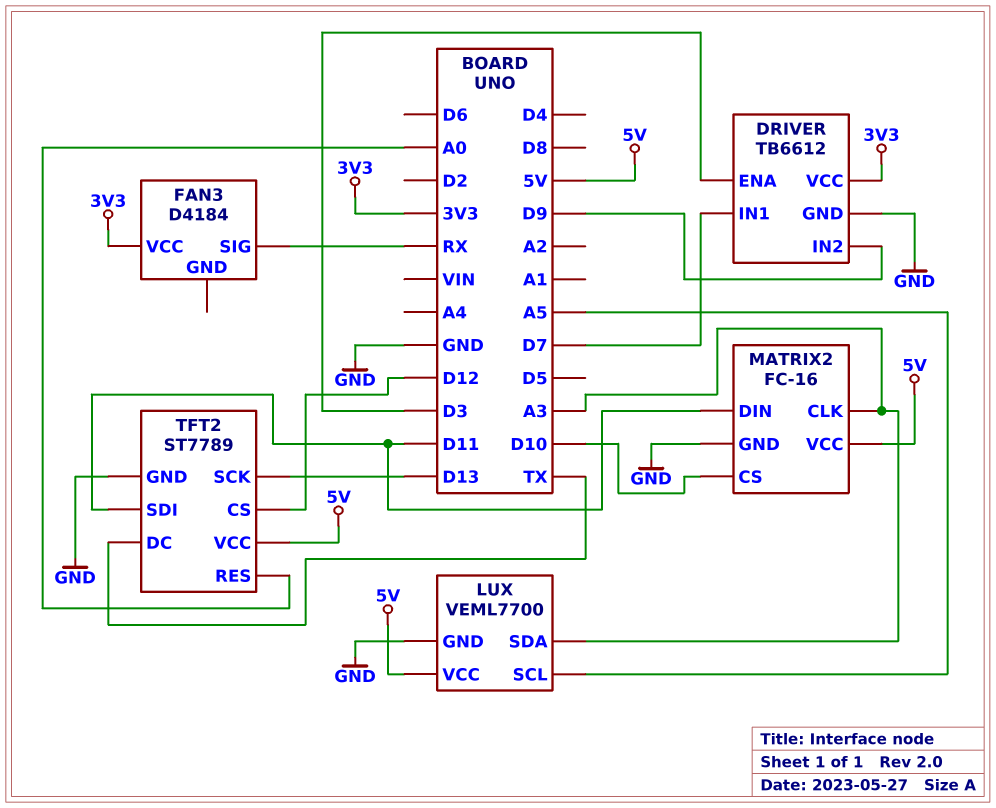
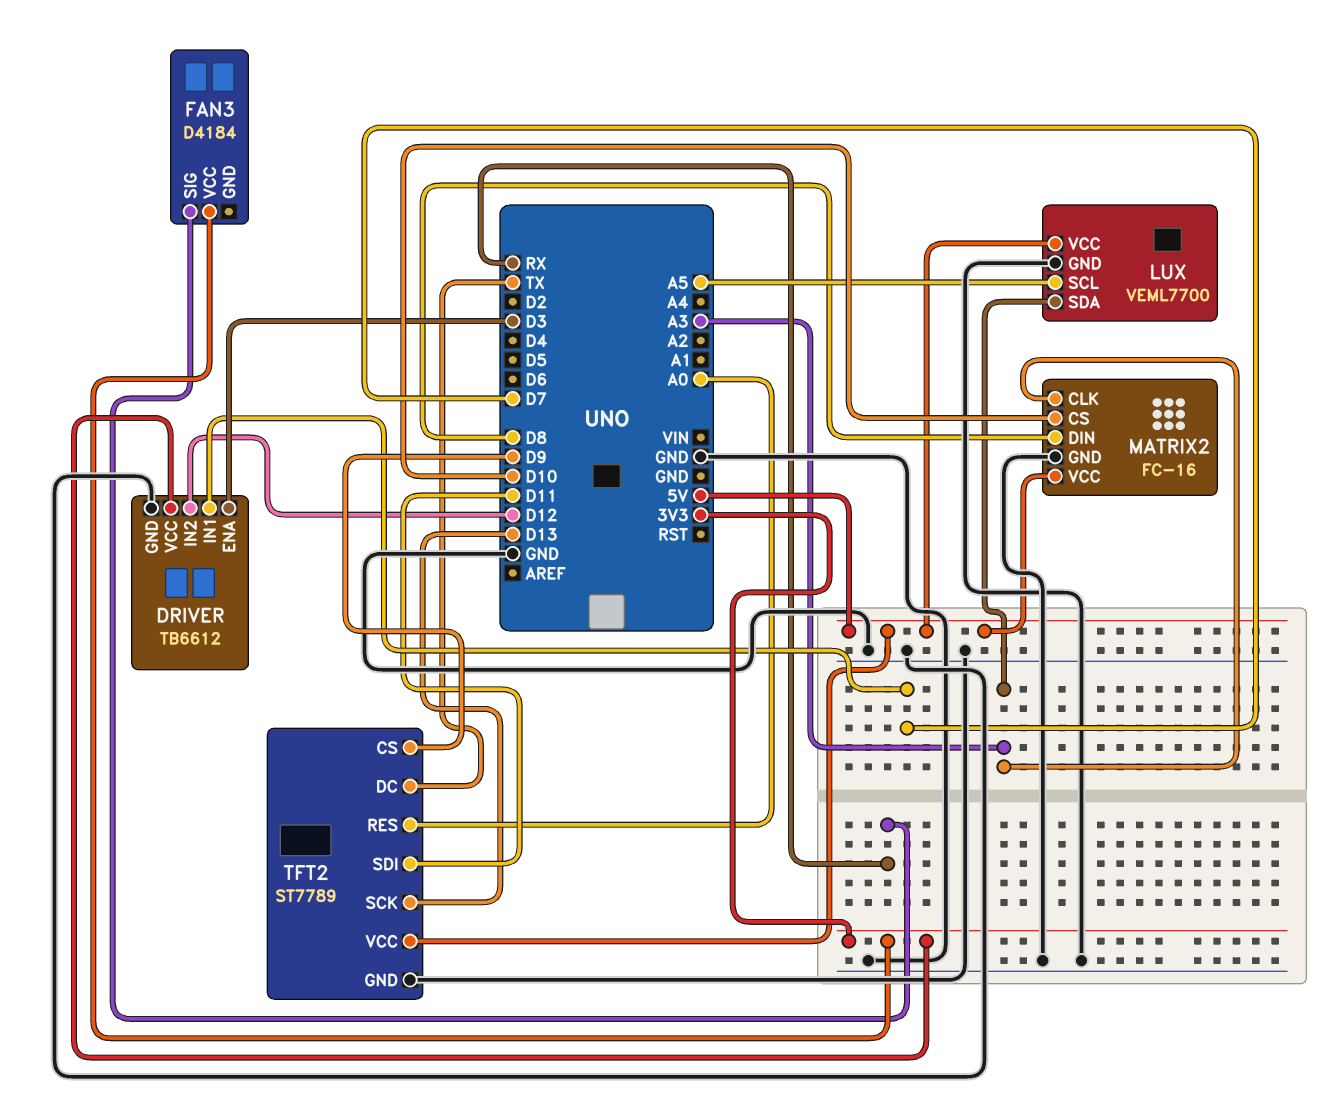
DRIVER pin IN2: D9 -> D12
MATRIX2 pin DIN: D11 -> D8
TFT2 pin CS: D12 -> D9

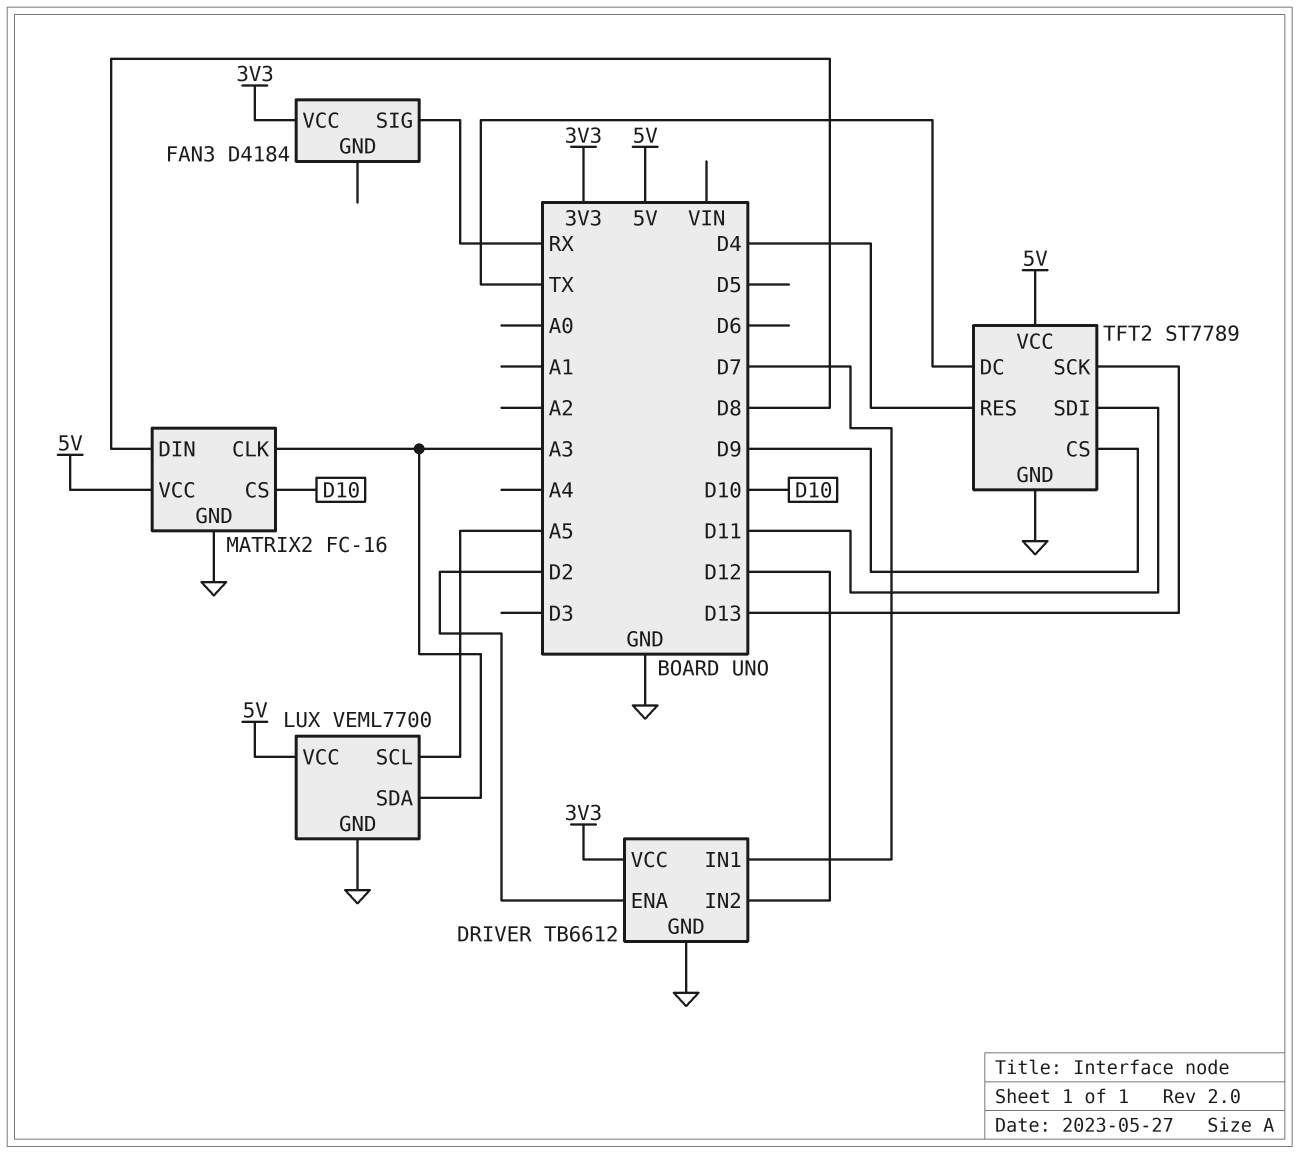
DRIVER pin ENA: D3 -> D2
TFT2 pin RES: A0 -> D4

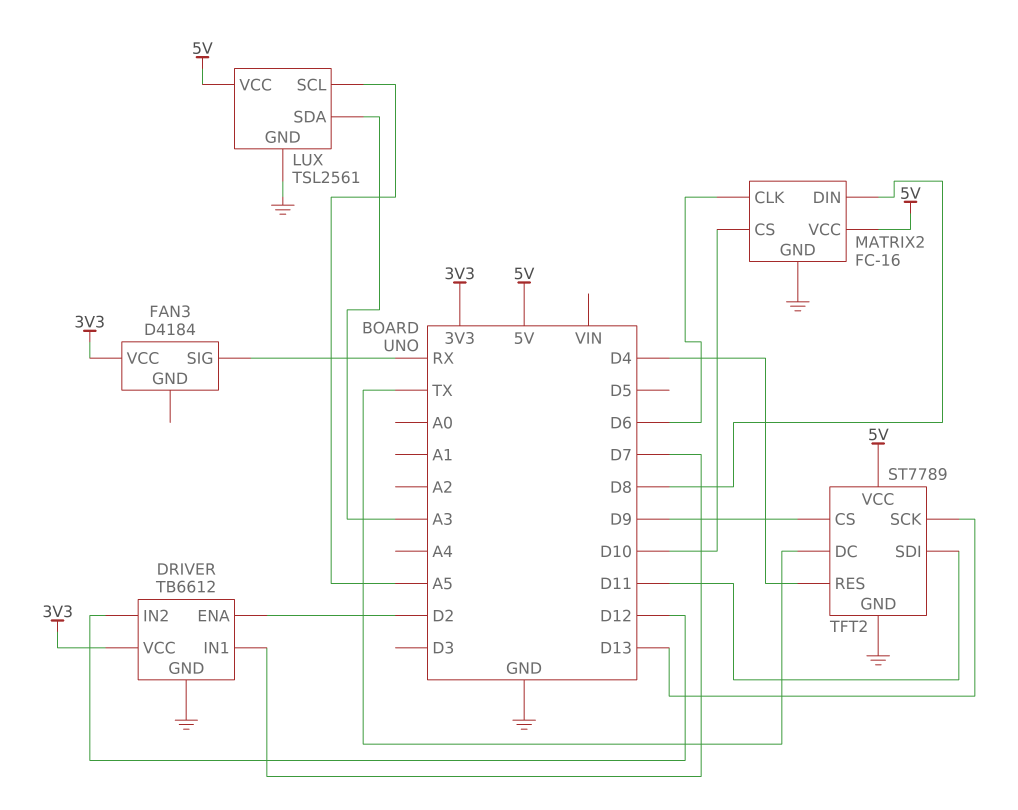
LUX: VEML7700 -> TSL2561
MATRIX2 pin CLK: A3 -> D6

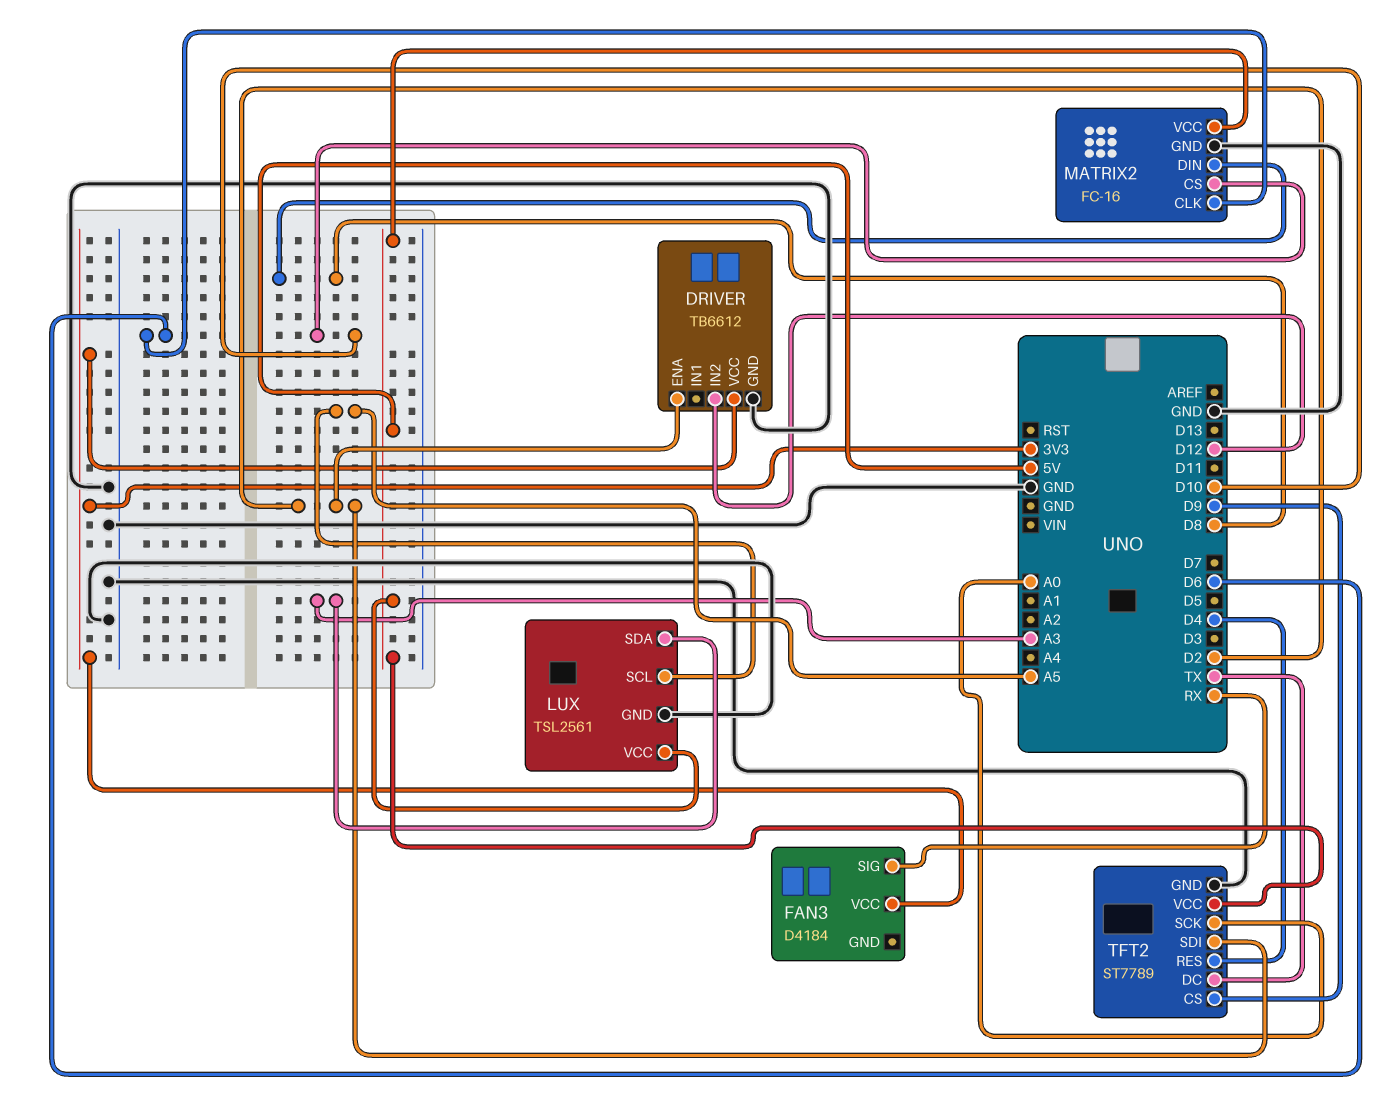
DRIVER pin IN1: D7 -> none
TFT2 pin SCK: D13 -> A0
TFT2 pin SDI: D11 -> D2

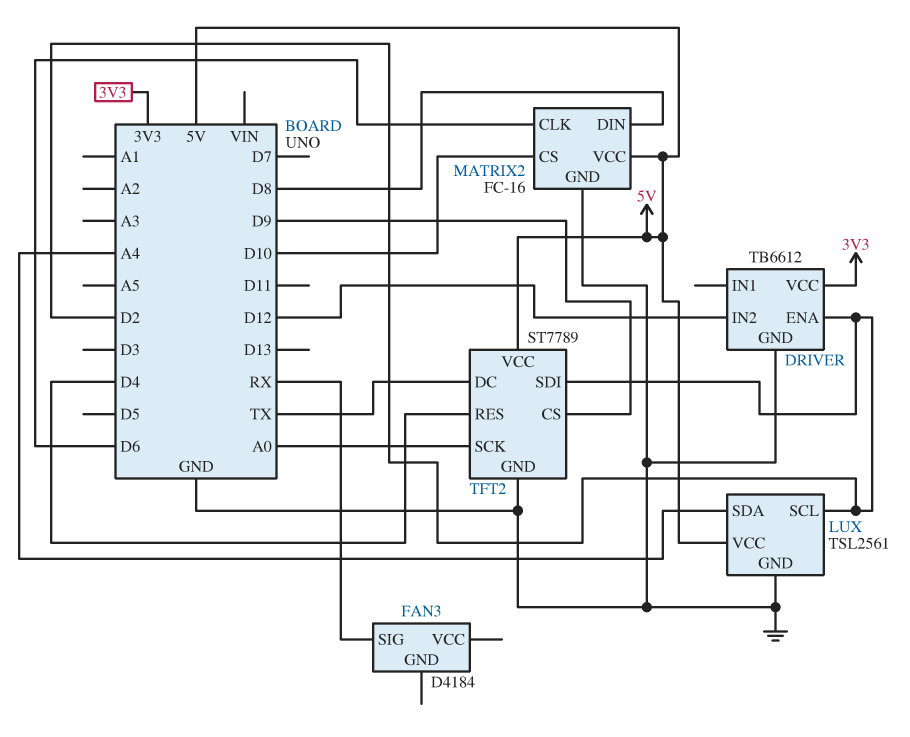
FAN3 pin VCC: 3V3 -> none
LUX pin SCL: A5 -> D2
LUX pin SDA: A3 -> A4

